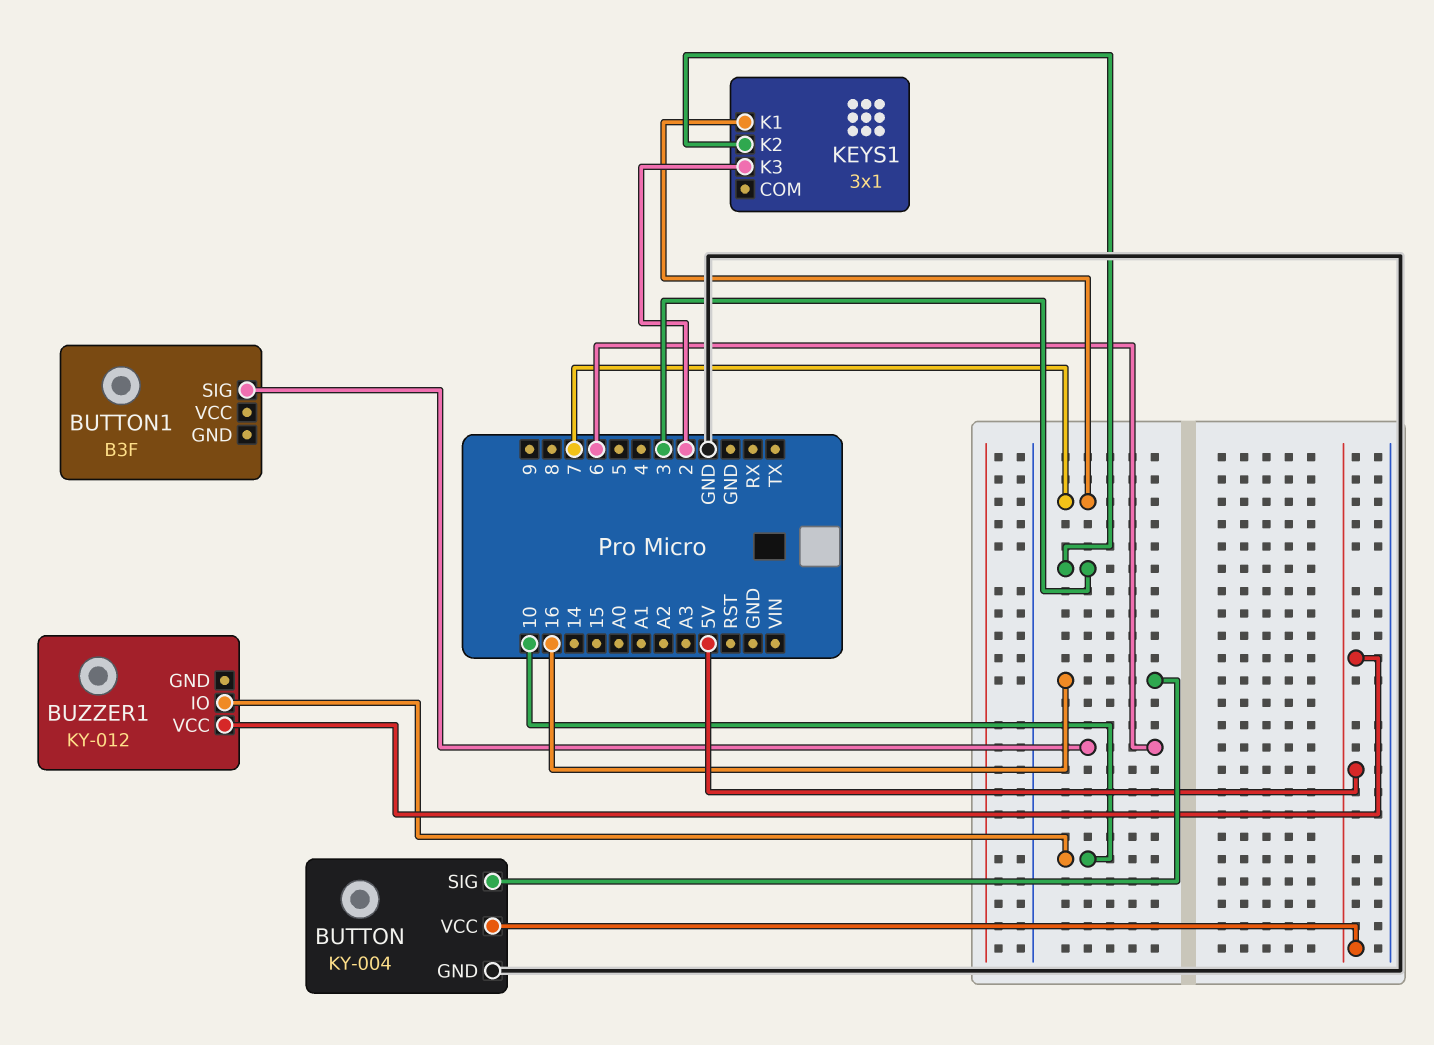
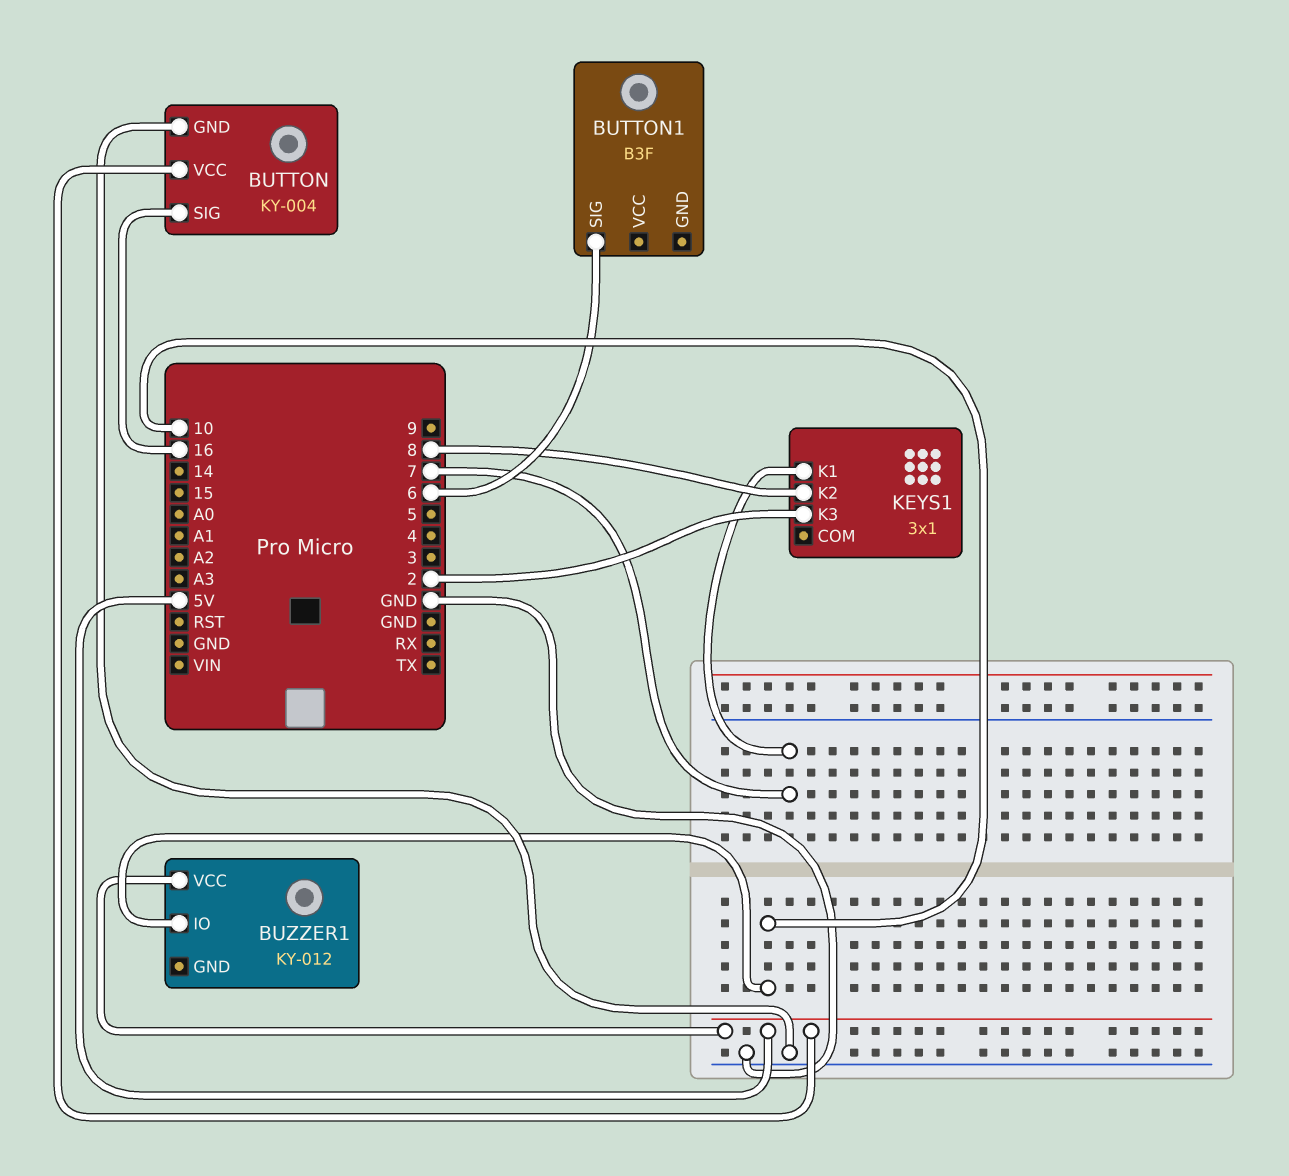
KEYS1 pin K2: 3 -> 8

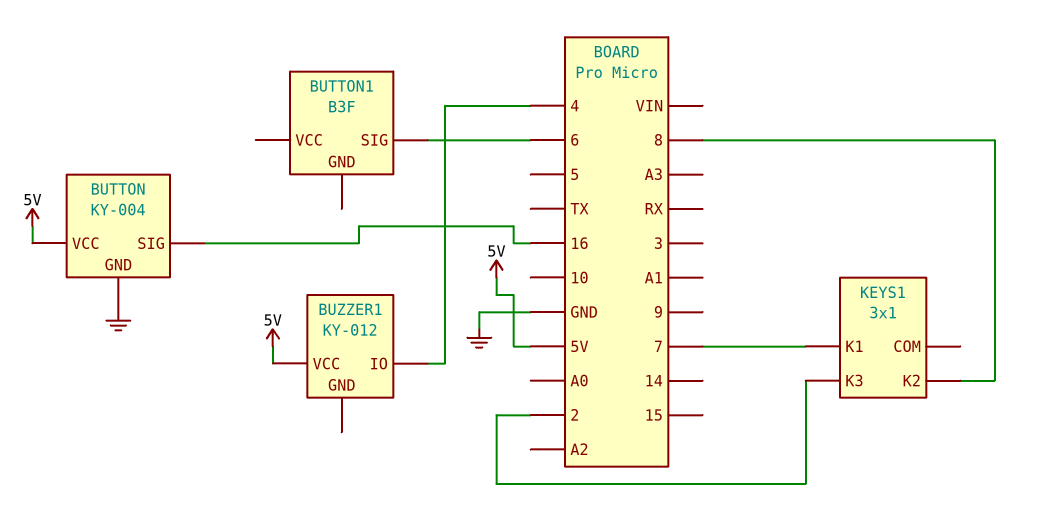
BUZZER1 pin IO: 10 -> 4

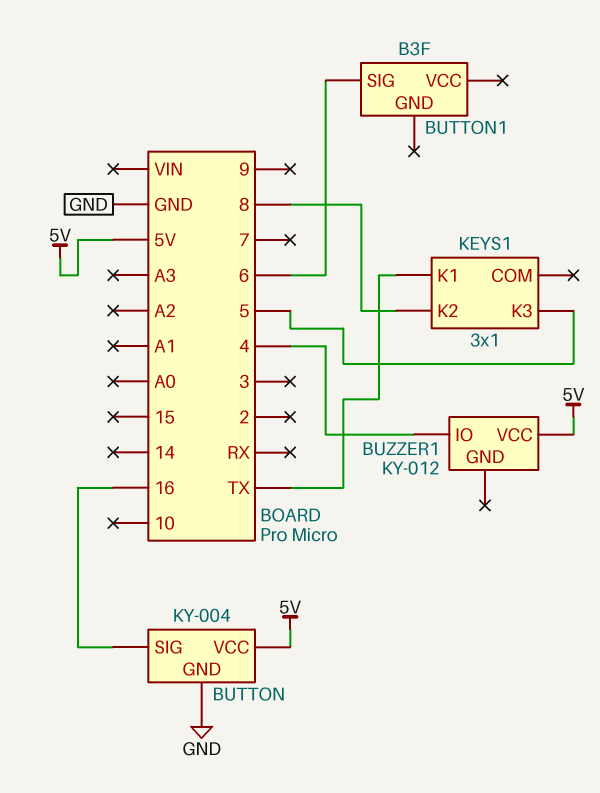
KEYS1 pin K1: 7 -> TX
KEYS1 pin K3: 2 -> 5

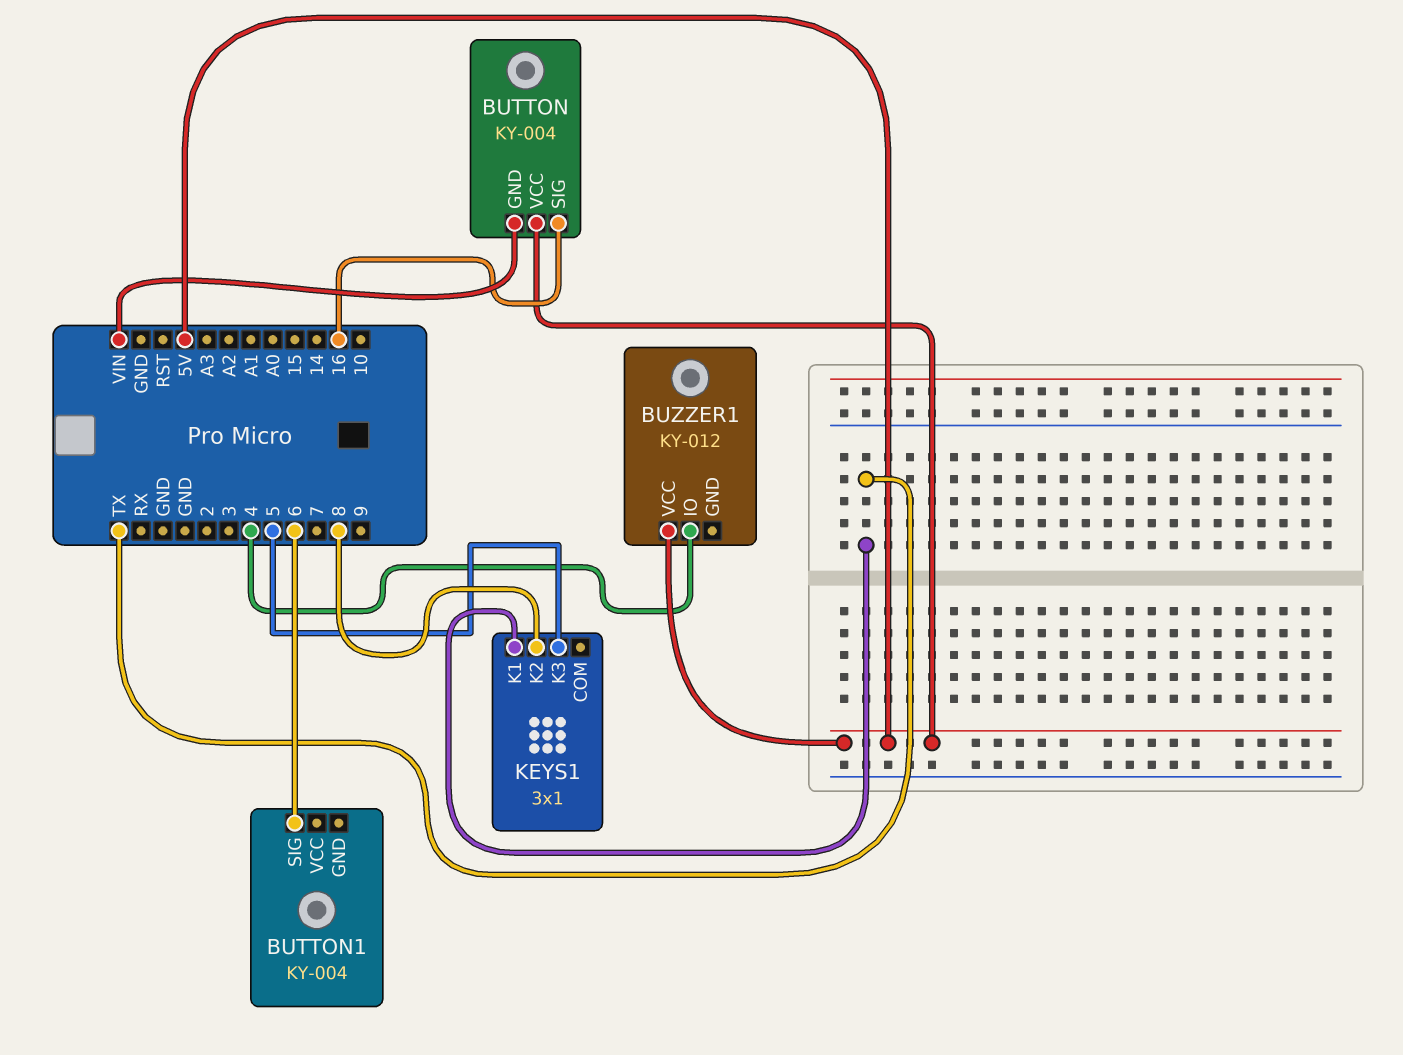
BUTTON pin GND: GND -> VIN
BUTTON1: B3F -> KY-004

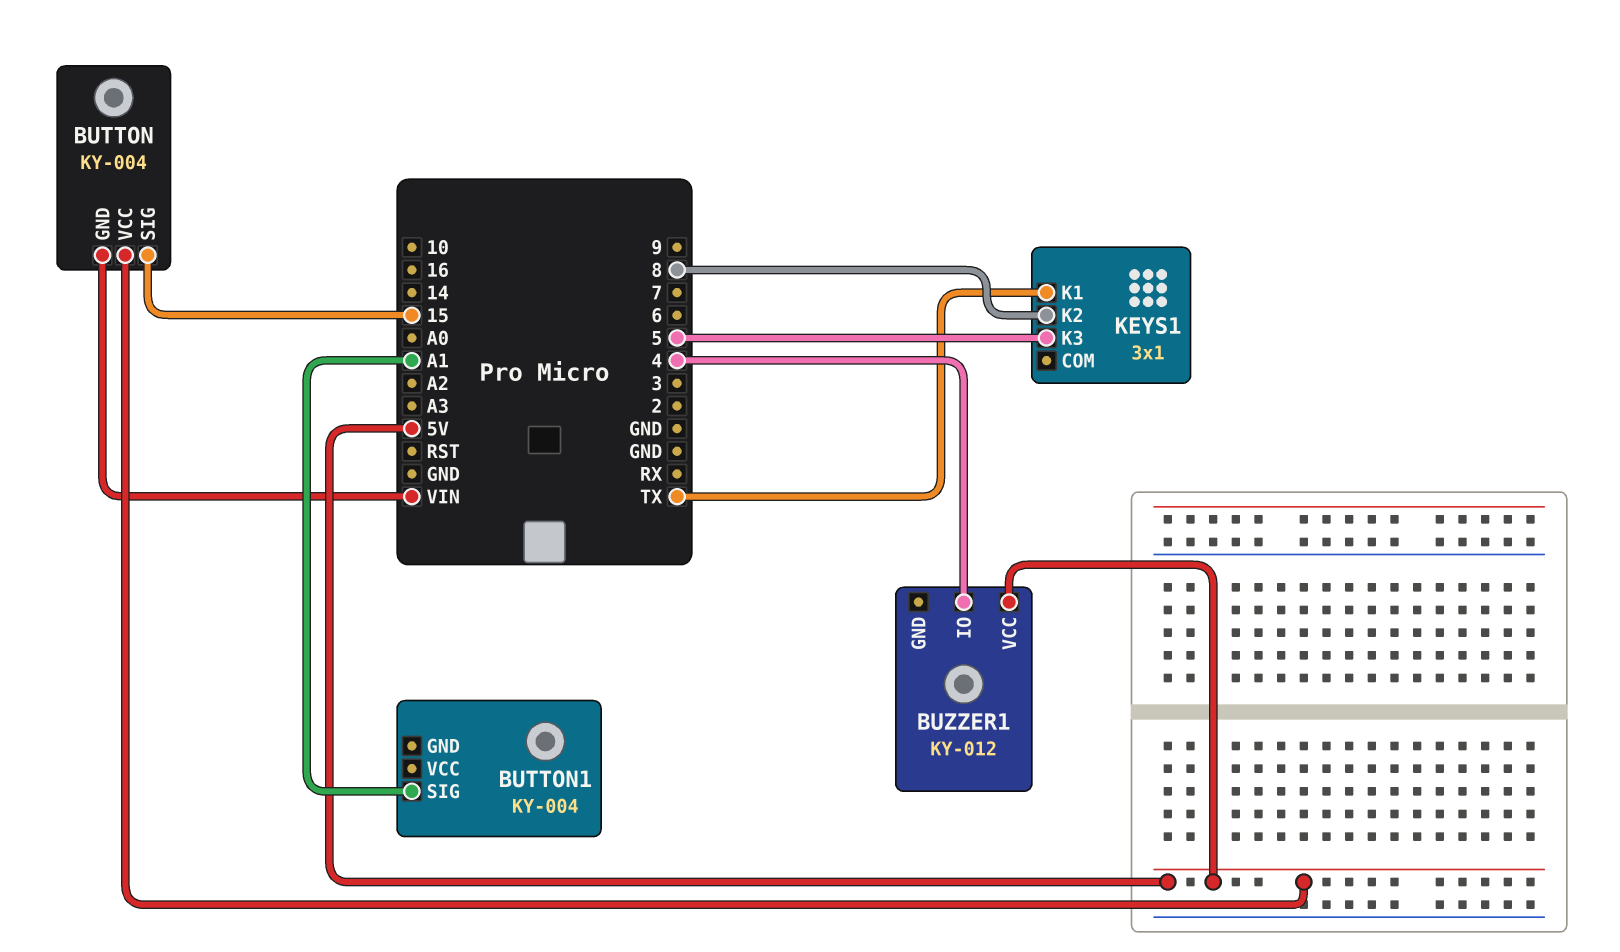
BUTTON pin SIG: 16 -> 15
BUTTON1 pin SIG: 6 -> A1

